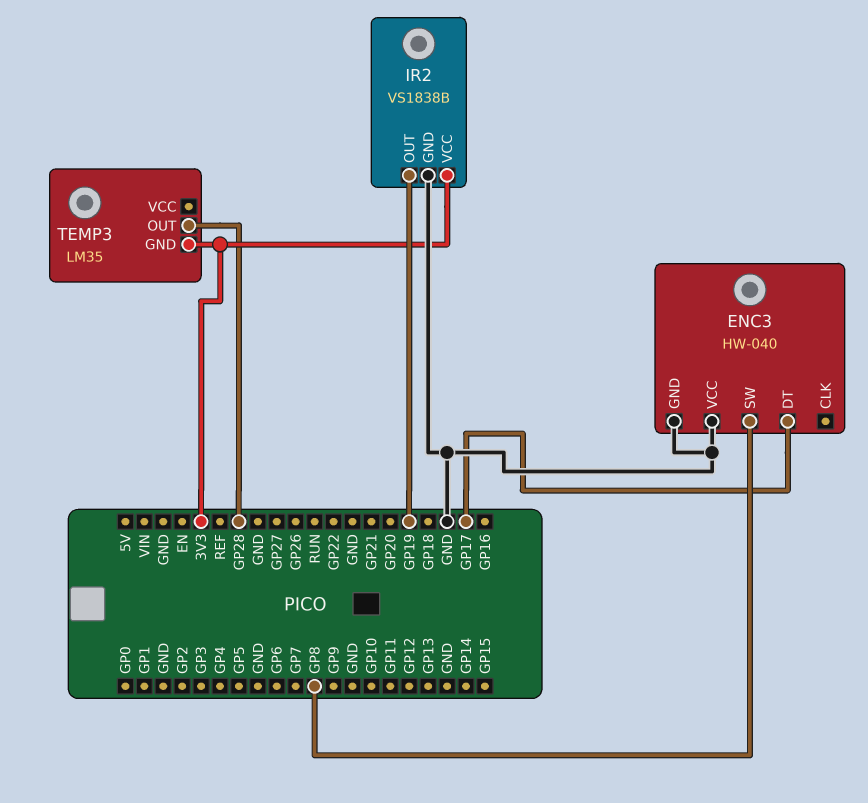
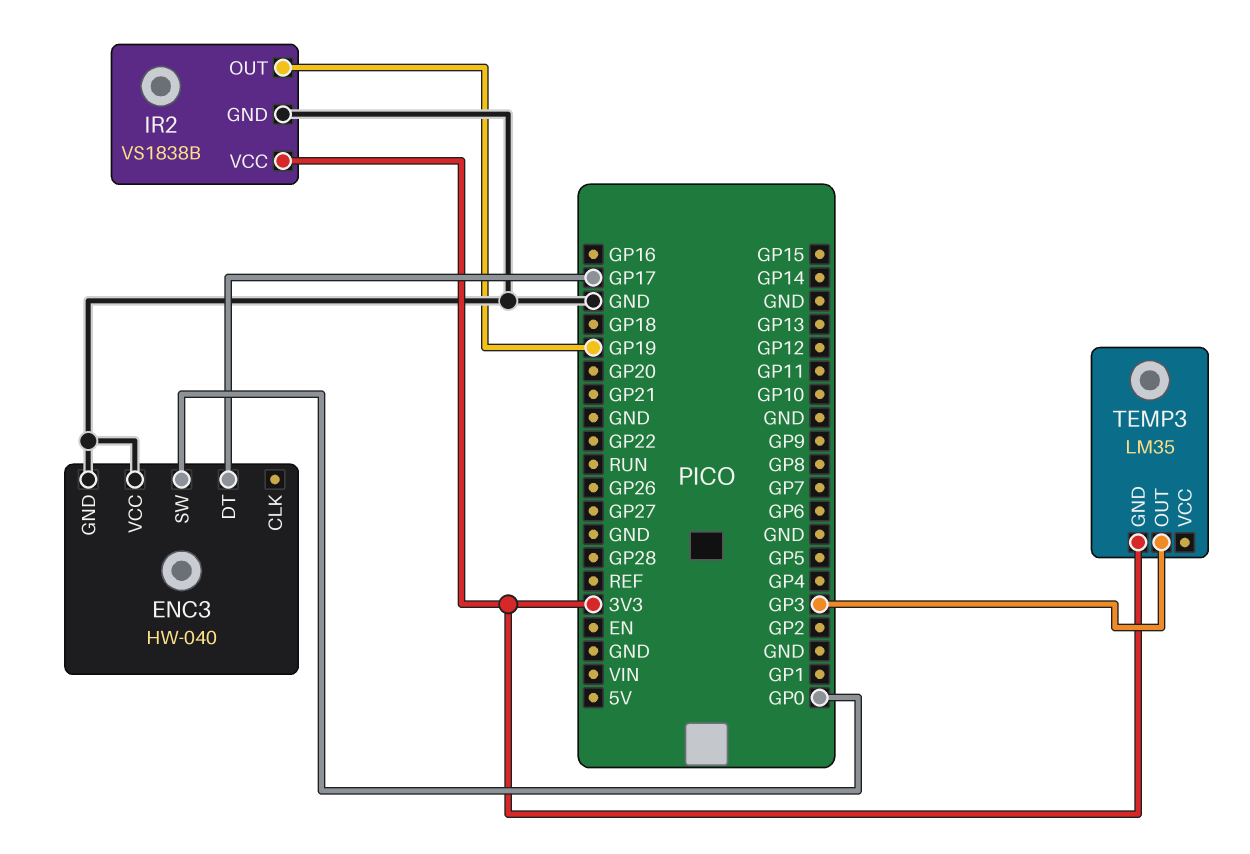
ENC3 pin SW: GP8 -> GP0
TEMP3 pin OUT: GP28 -> GP3

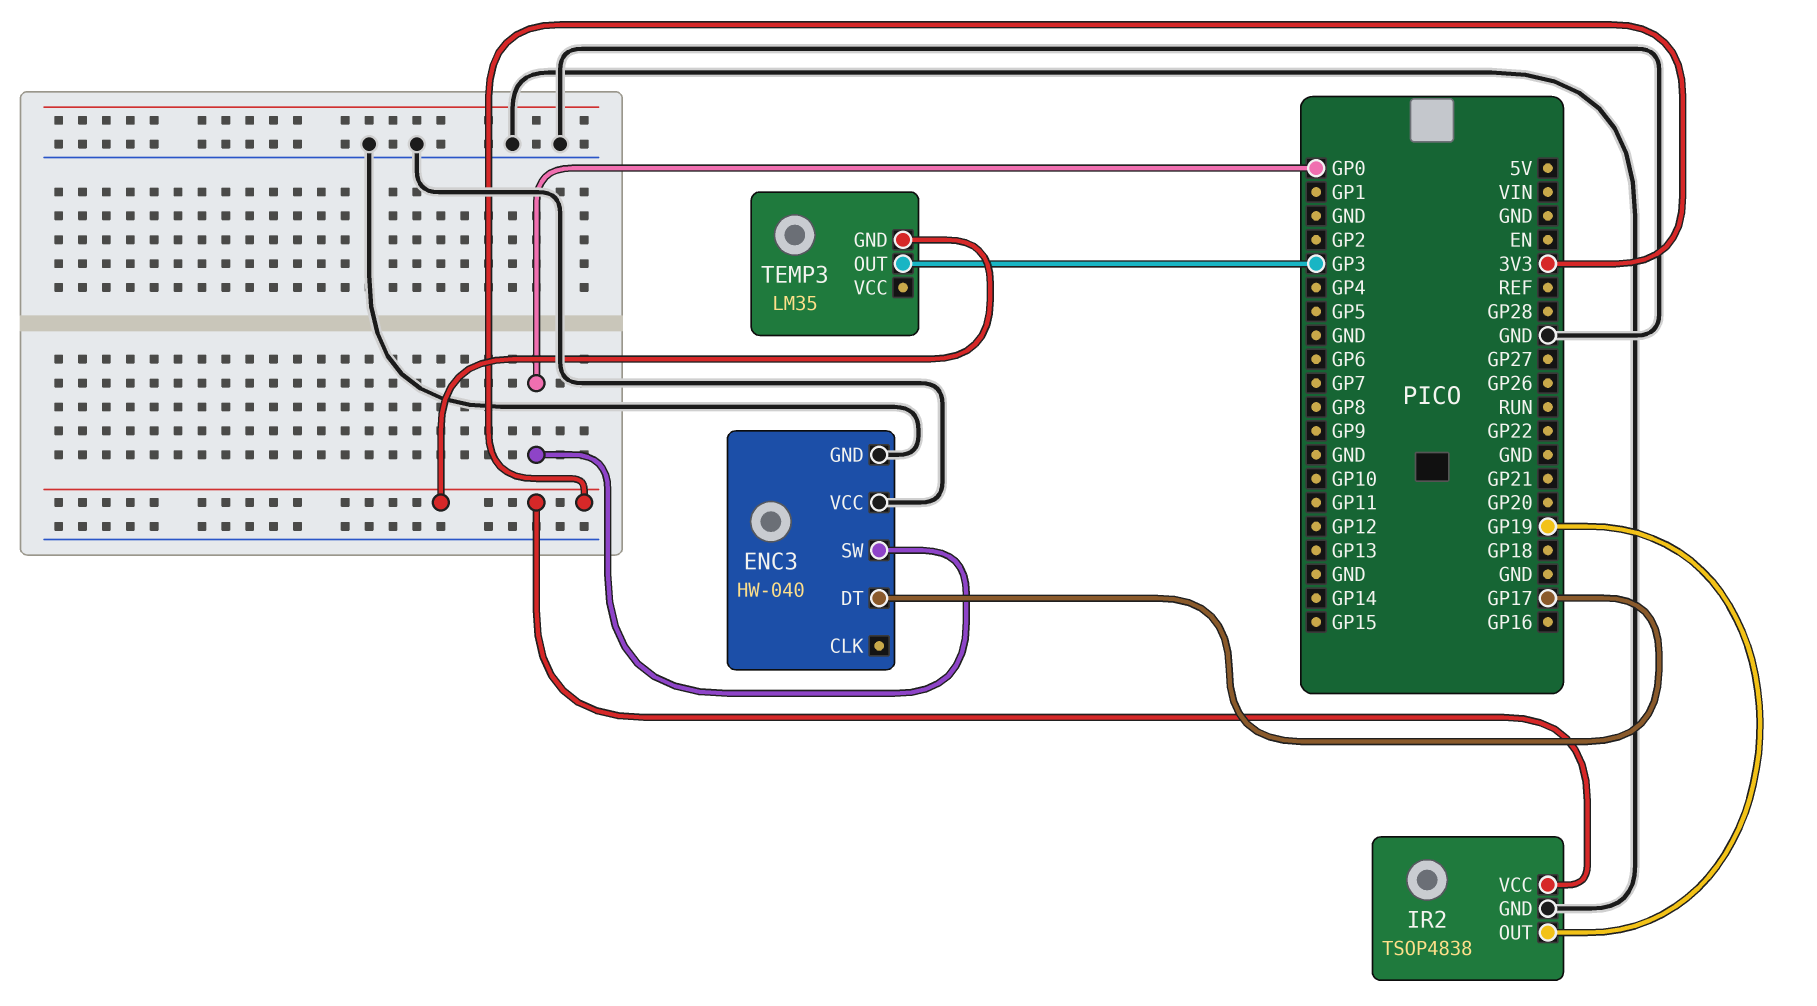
IR2: VS1838B -> TSOP4838

